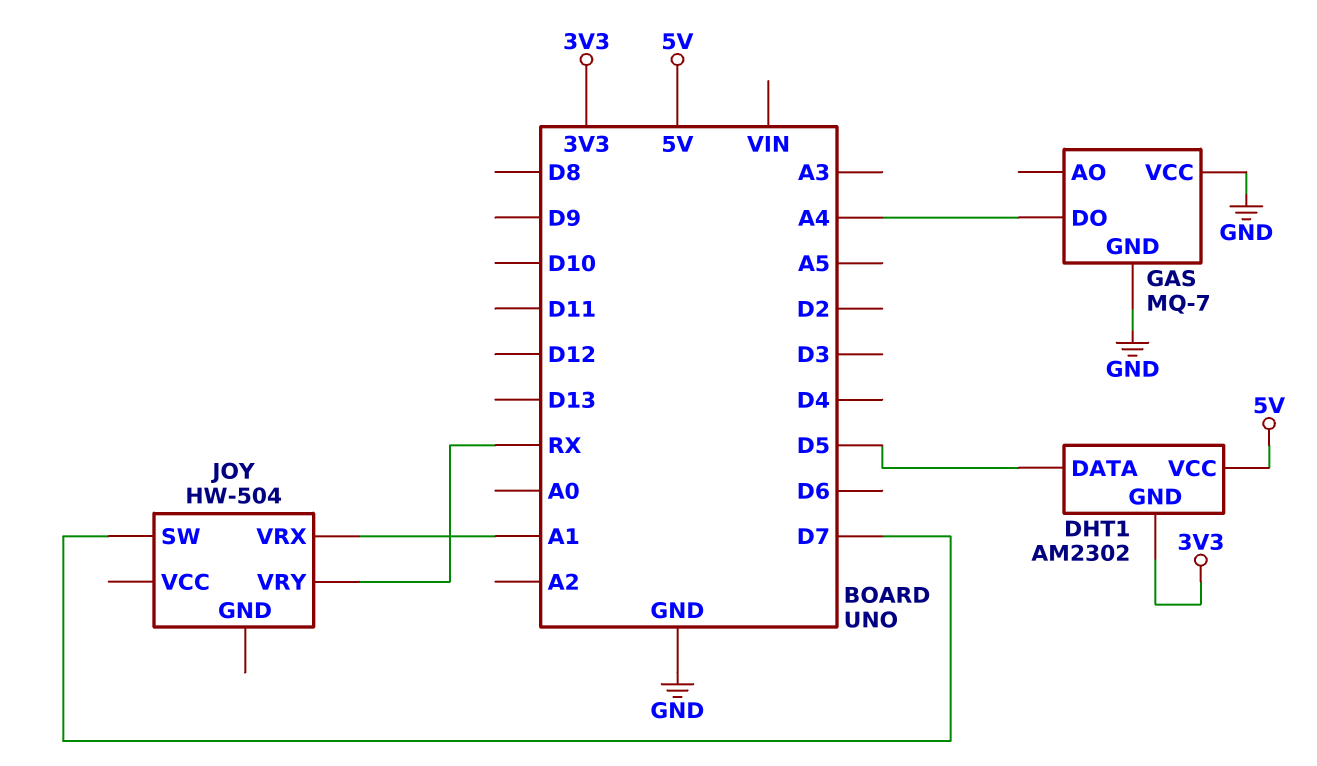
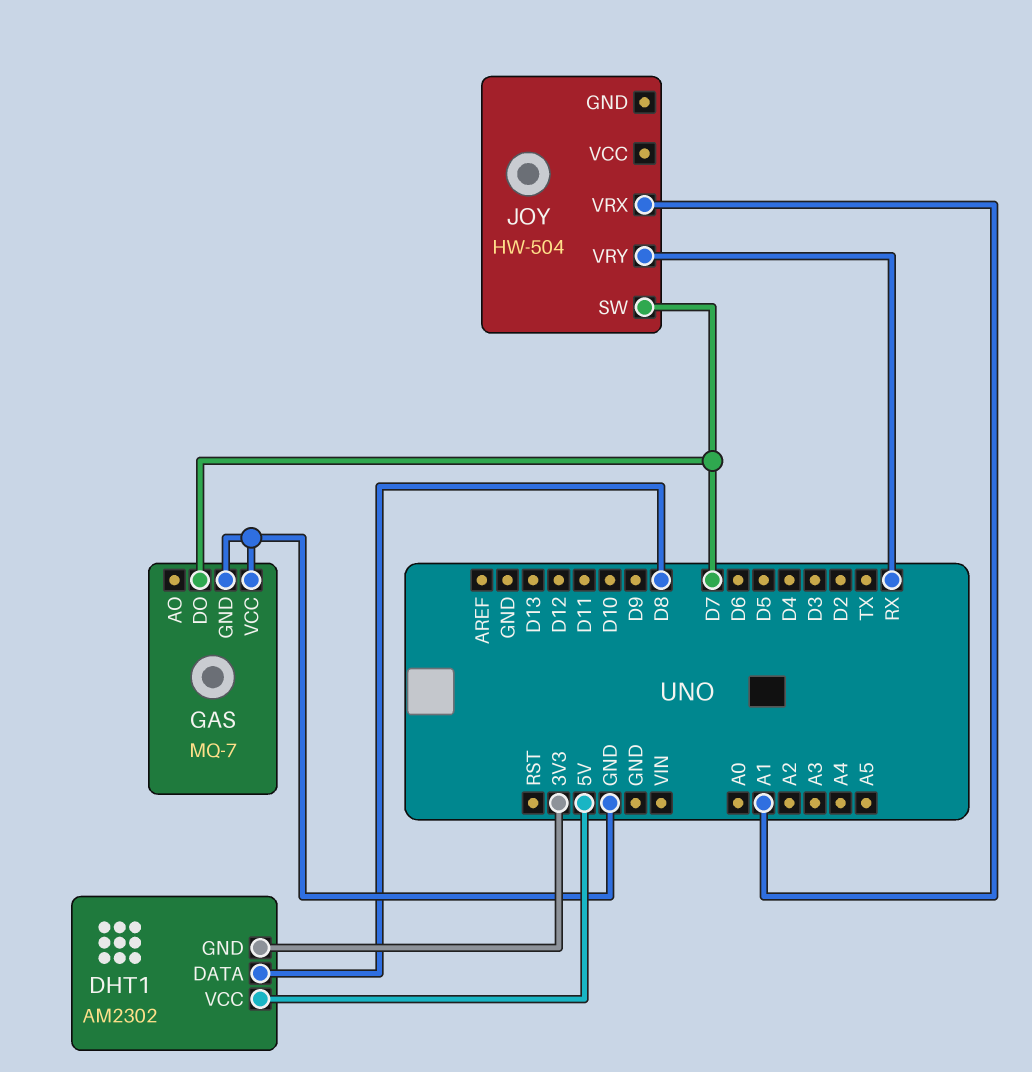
DHT1 pin DATA: D5 -> D8
GAS pin DO: A4 -> D7

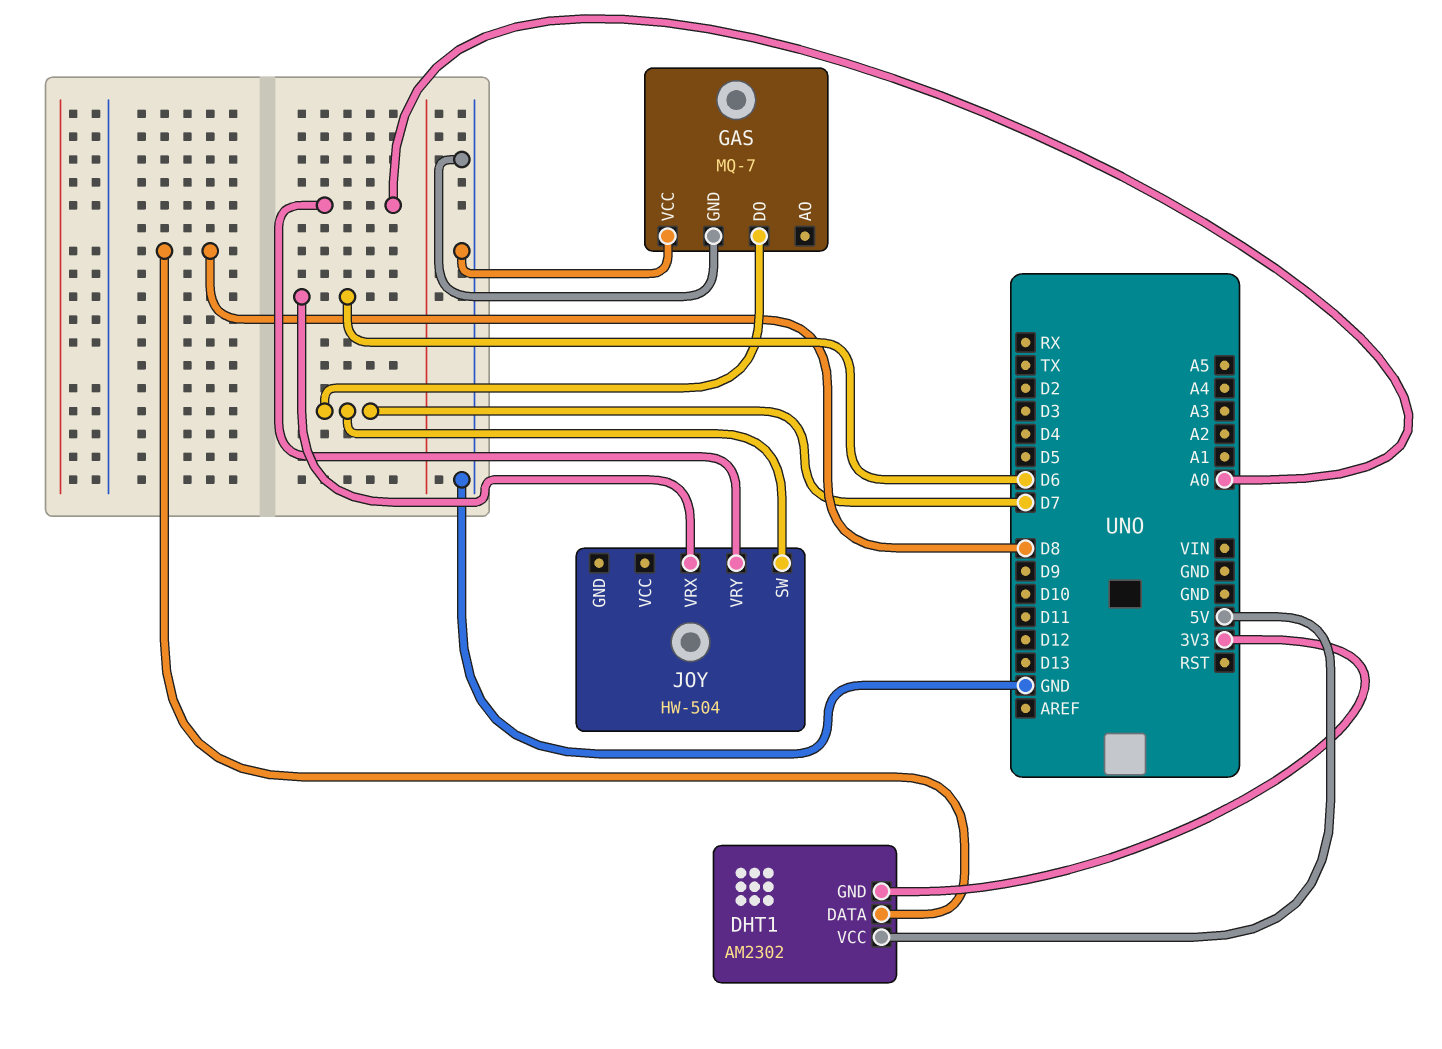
JOY pin VRX: A1 -> D6
JOY pin VRY: RX -> A0

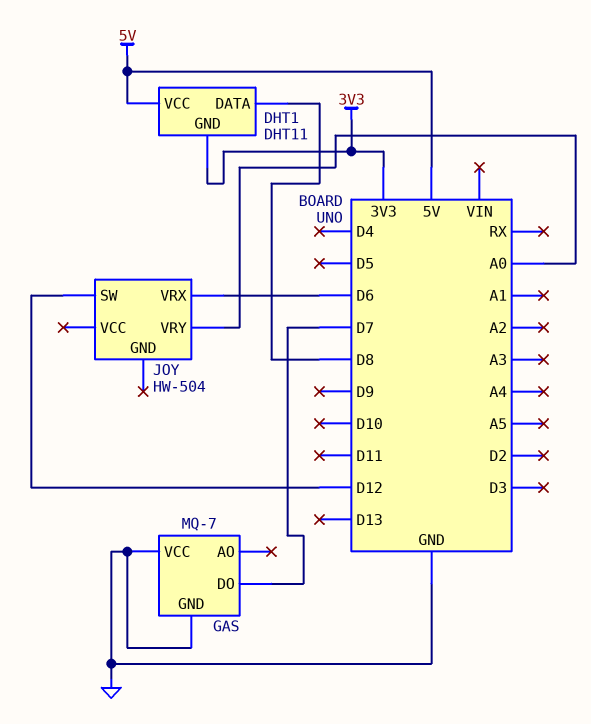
DHT1: AM2302 -> DHT11
JOY pin SW: D7 -> D12

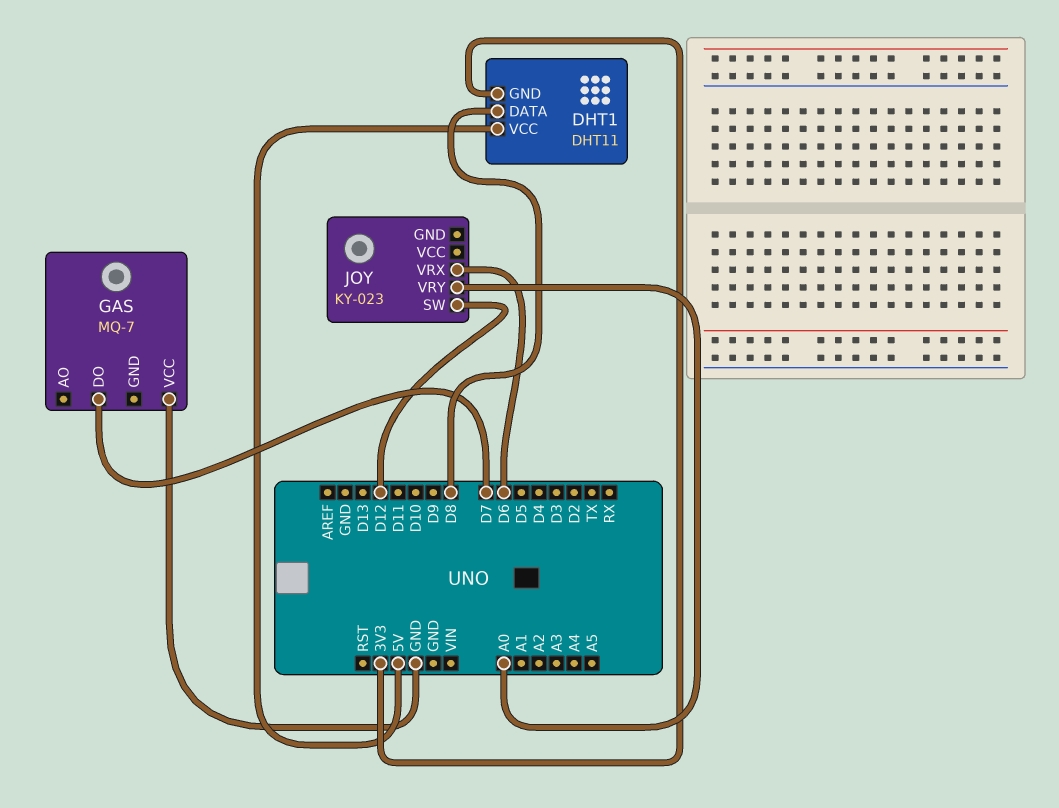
GAS pin GND: GND -> none
JOY: HW-504 -> KY-023

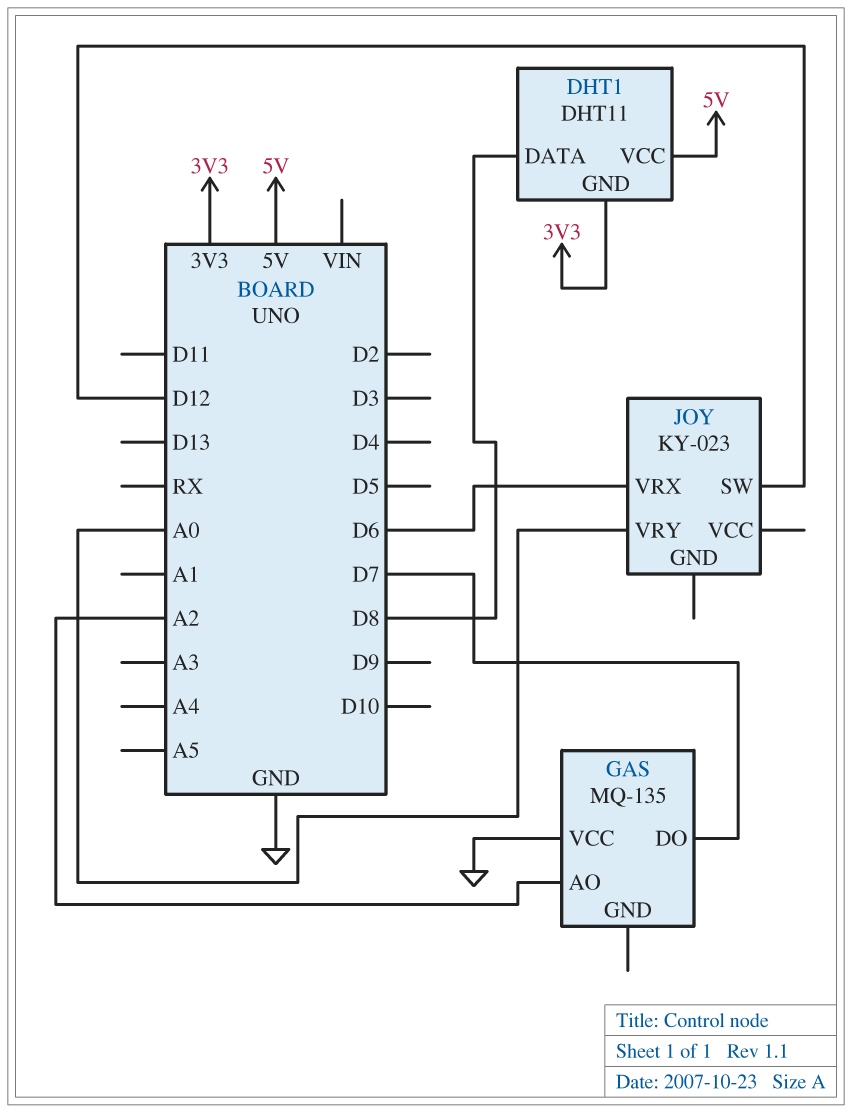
GAS: MQ-7 -> MQ-135
GAS pin AO: none -> A2

